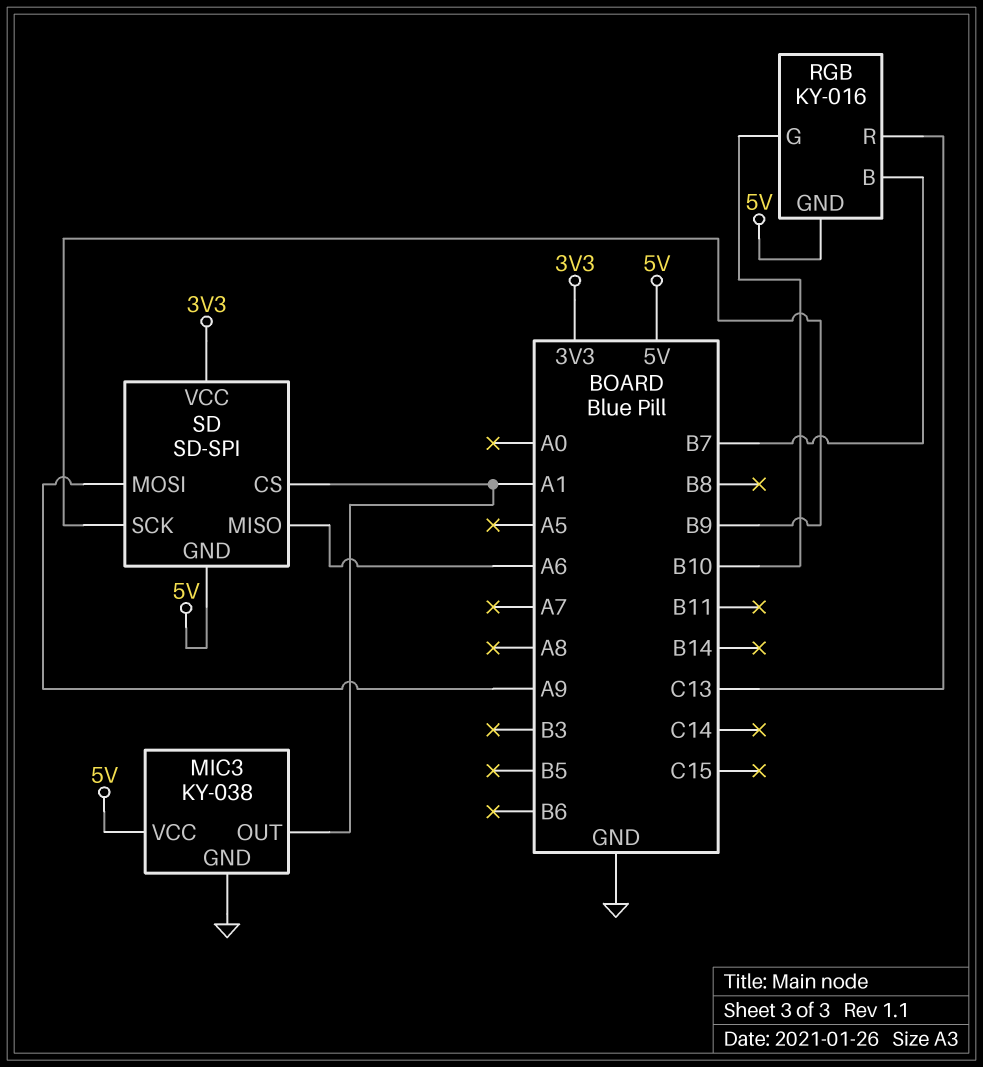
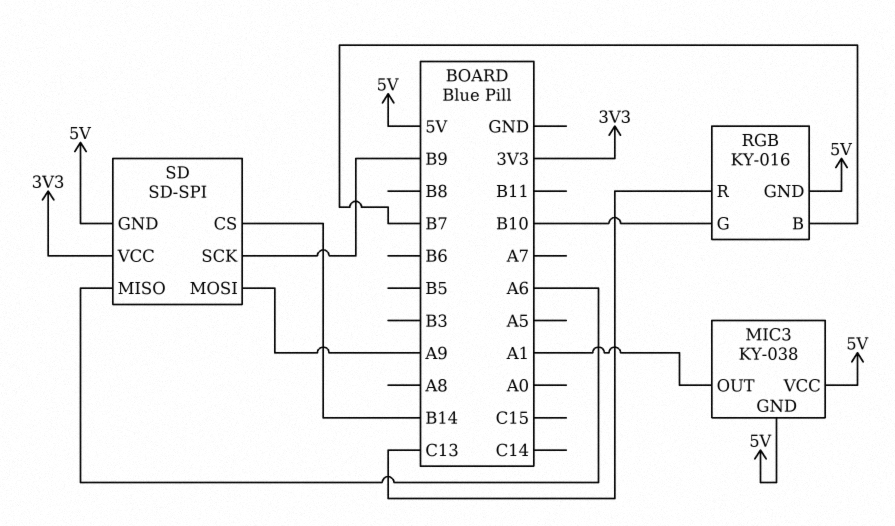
MIC3 pin GND: GND -> 5V
SD pin CS: A1 -> B14

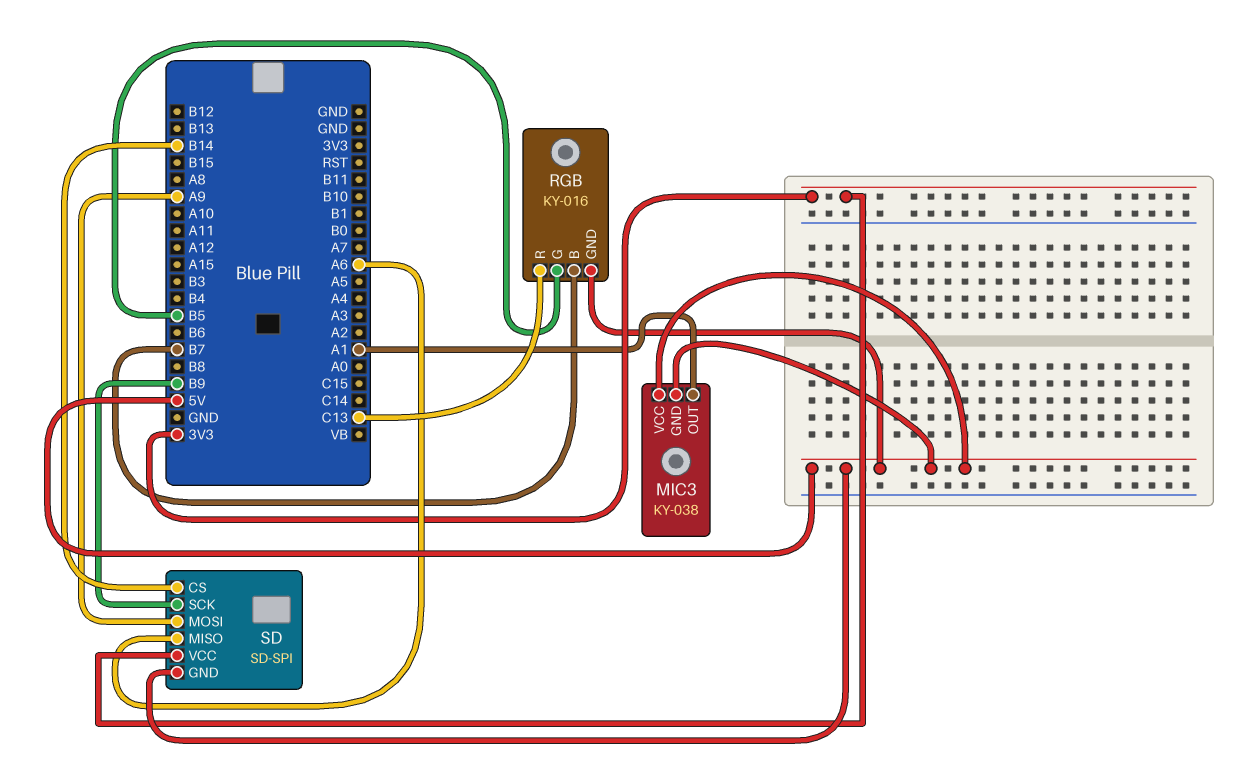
RGB pin G: B10 -> B5

